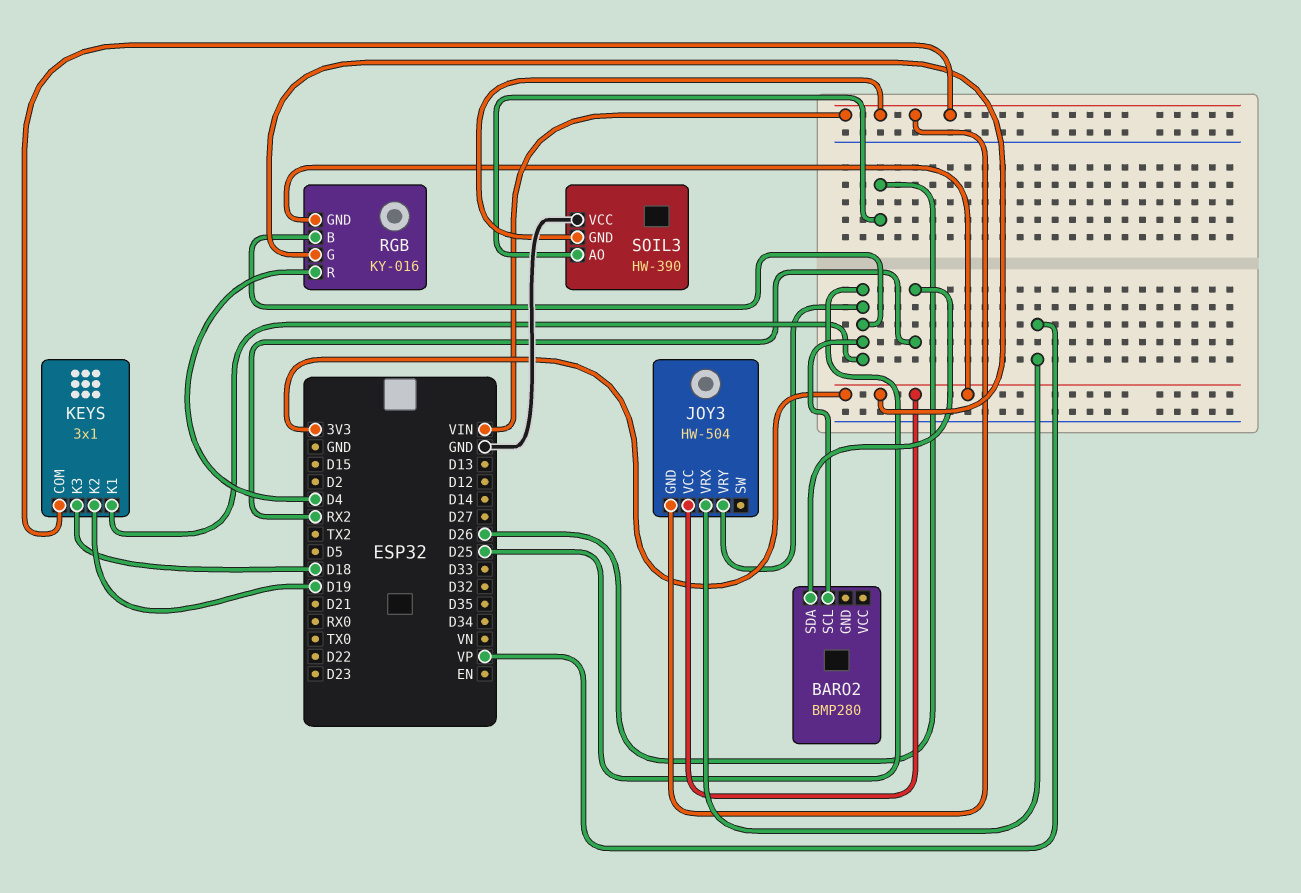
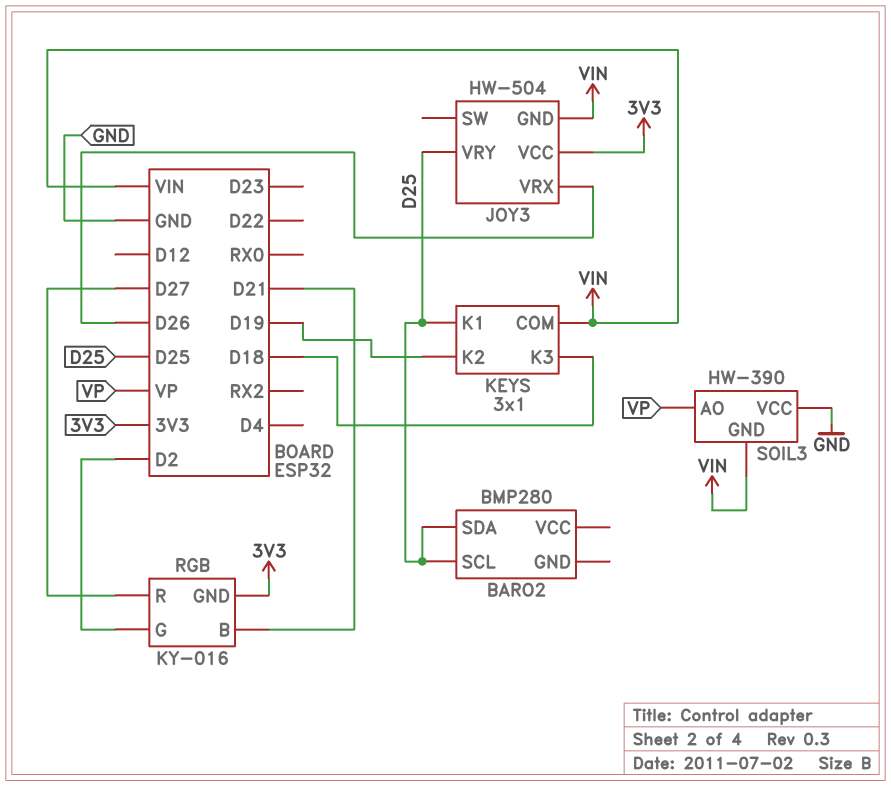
BARO2 pin SDA: RX2 -> D25
JOY3 pin VRX: VP -> D26
RGB pin B: D25 -> D21
RGB pin G: 3V3 -> D2
RGB pin R: D4 -> D27
SOIL3 pin AO: D26 -> VP

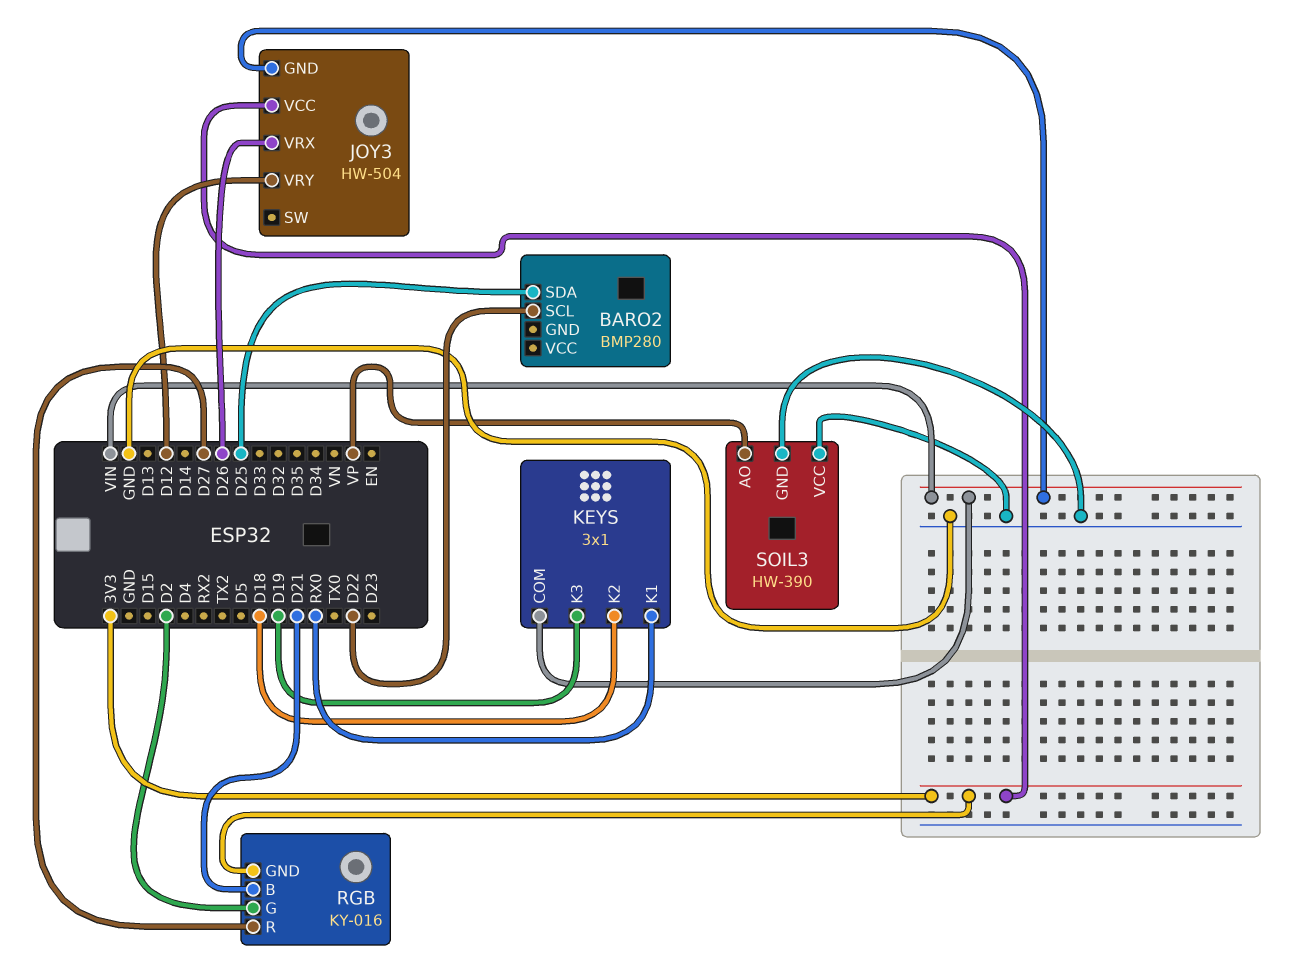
BARO2 pin SCL: D25 -> D22
JOY3 pin VRY: D25 -> D12
KEYS pin K1: D25 -> RX0
KEYS pin K2: D19 -> D18
KEYS pin K3: D18 -> D19
SOIL3 pin GND: VIN -> GND

